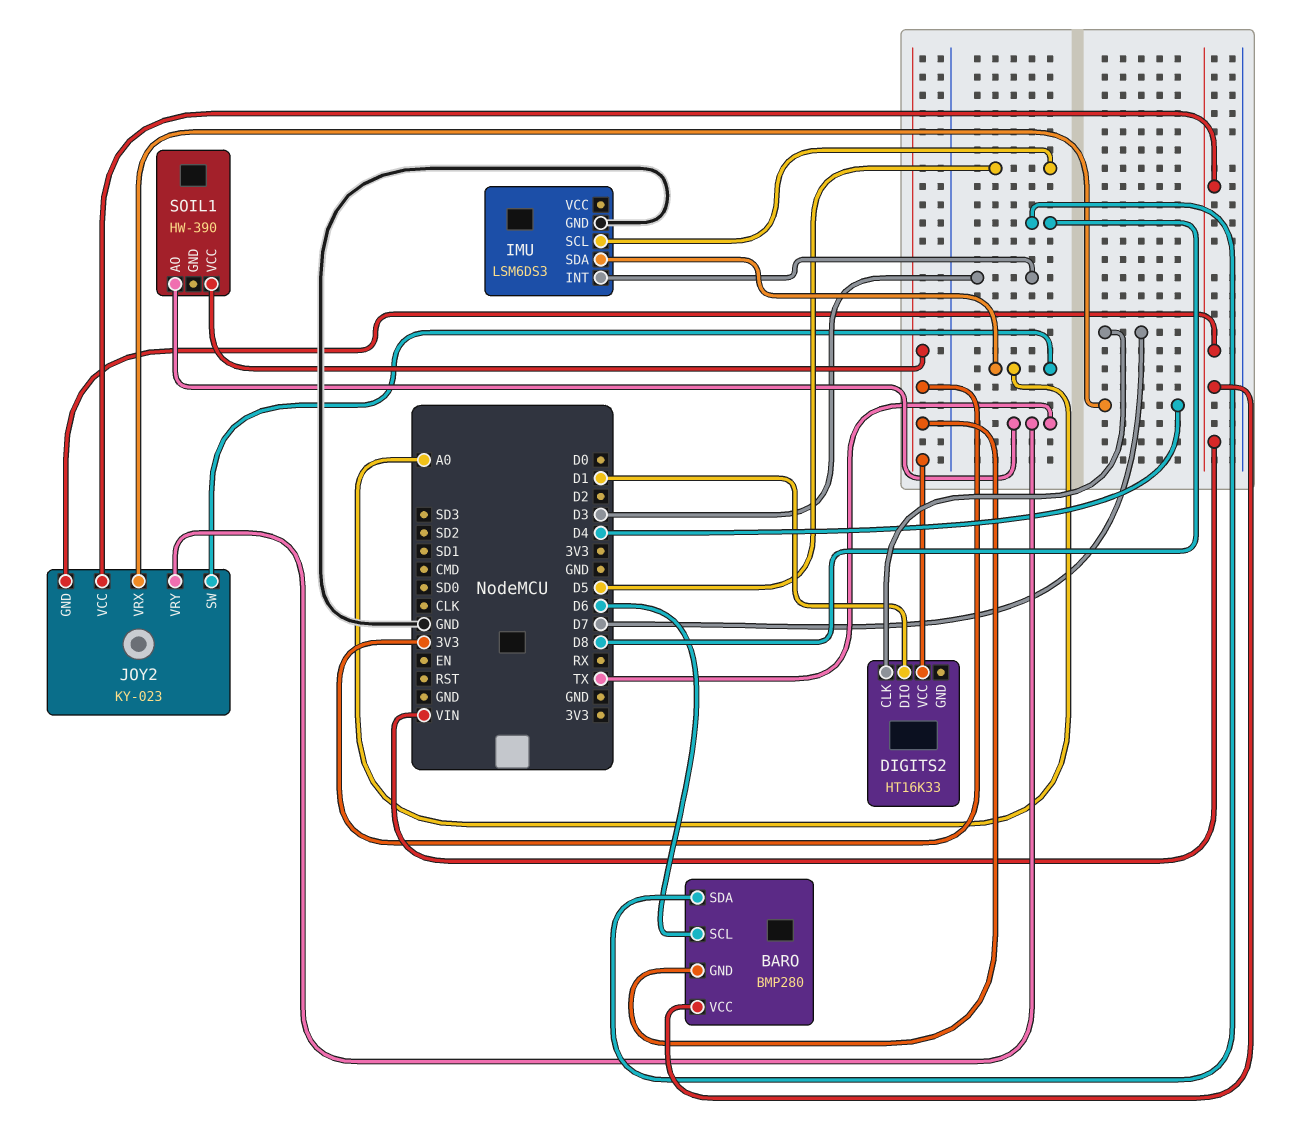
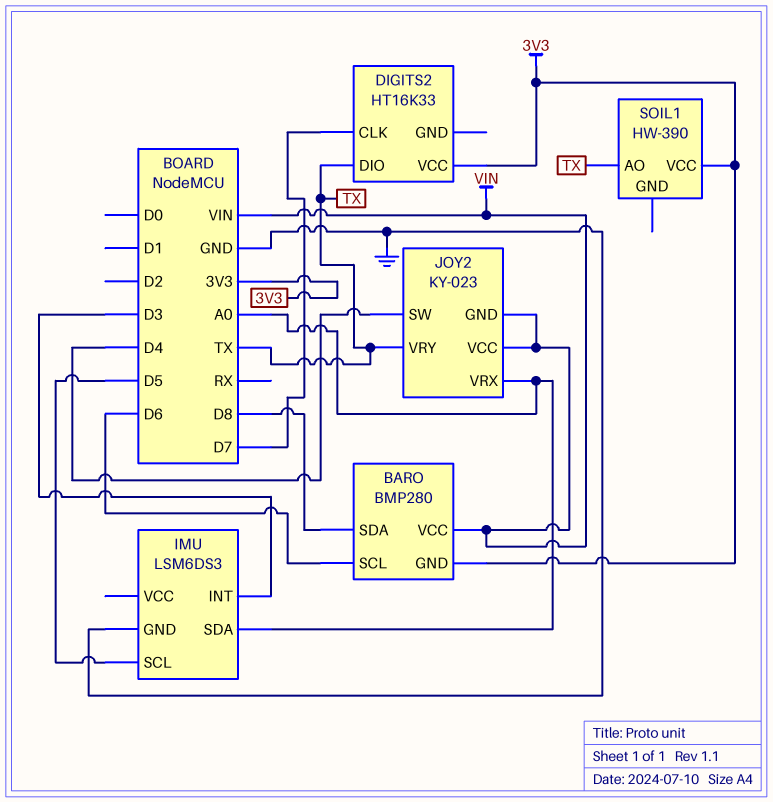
DIGITS2 pin DIO: D1 -> TX
JOY2 pin SW: A0 -> D4
JOY2 pin VRX: D4 -> A0

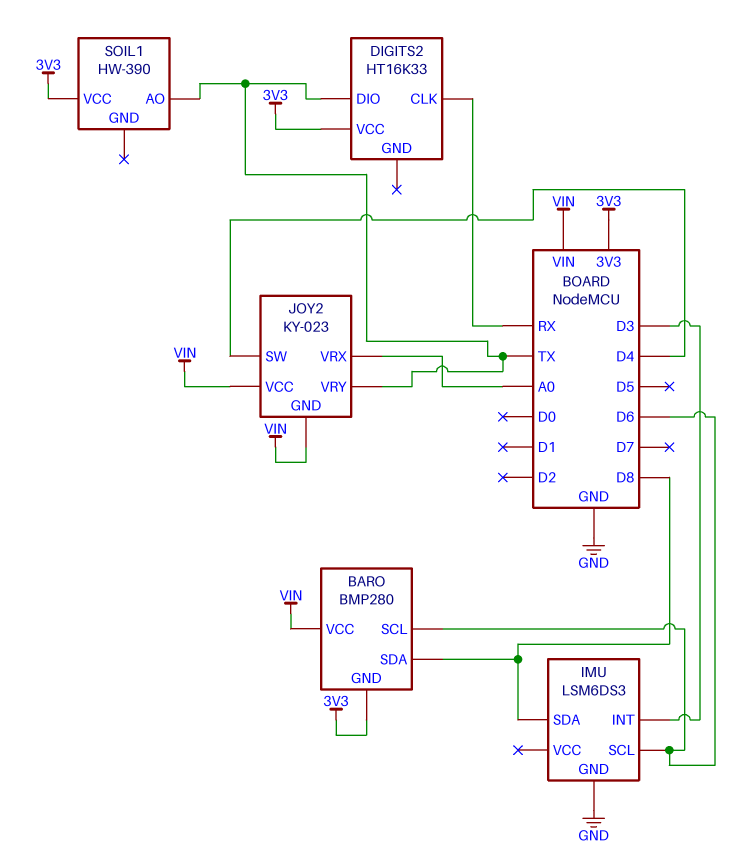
DIGITS2 pin CLK: D7 -> RX
IMU pin SCL: D5 -> D6
IMU pin SDA: A0 -> D8

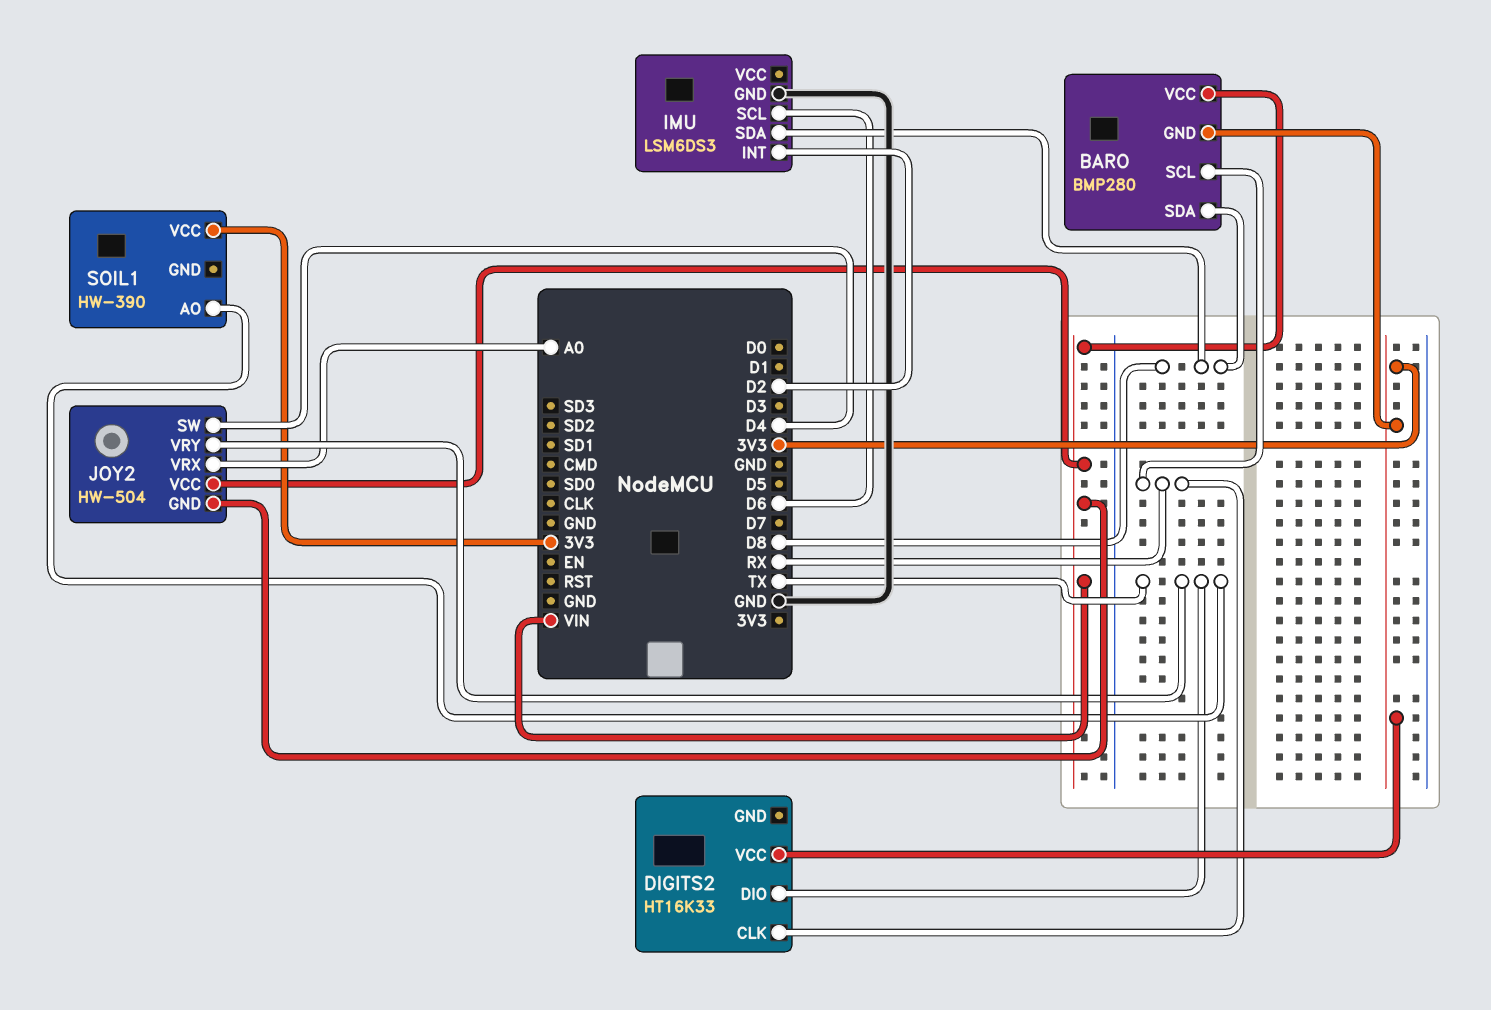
BARO pin SCL: D6 -> RX
IMU pin INT: D3 -> D2
JOY2: KY-023 -> HW-504

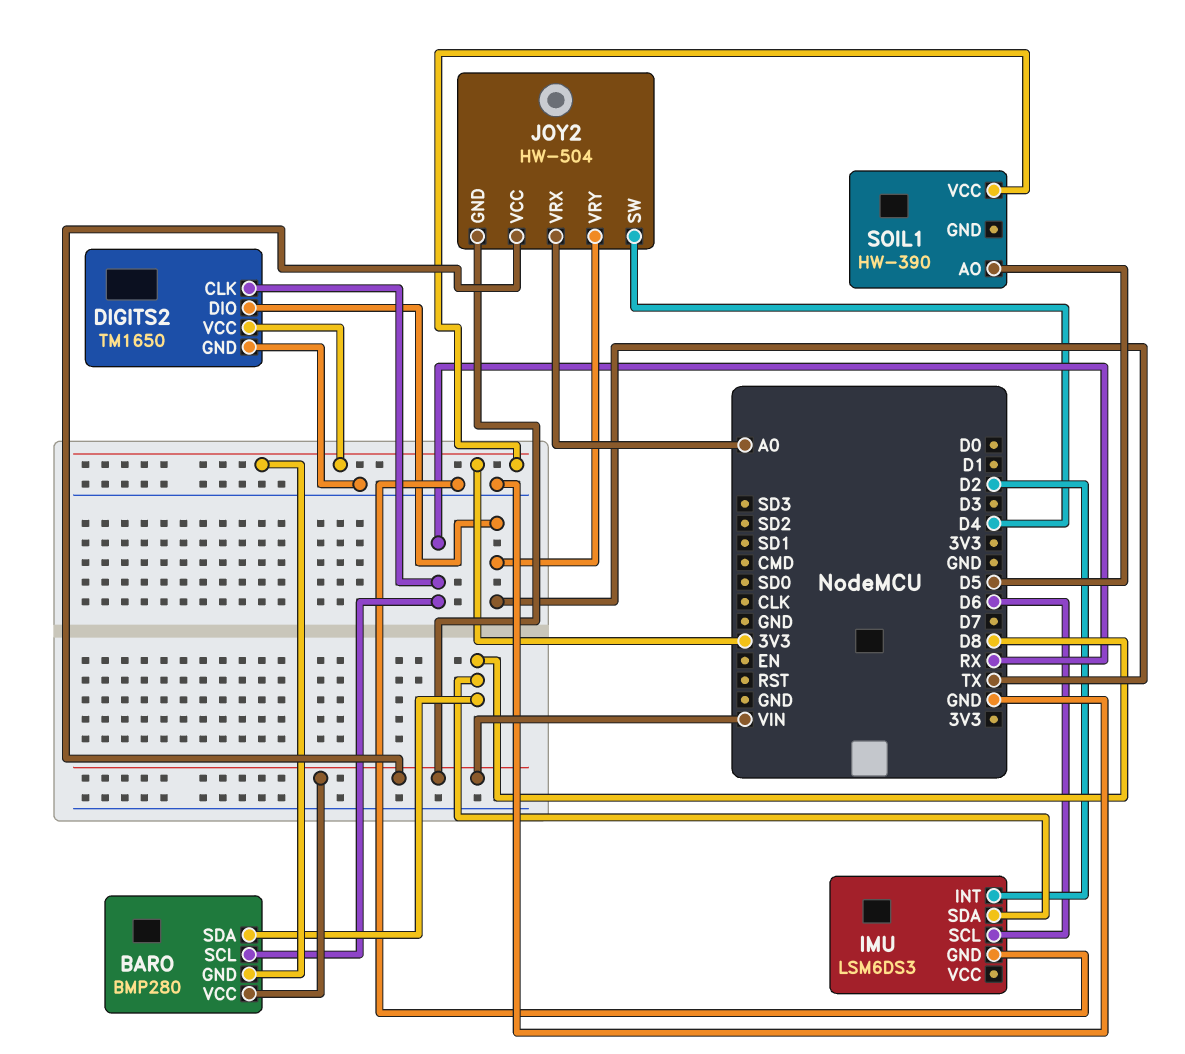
DIGITS2: HT16K33 -> TM1650
DIGITS2 pin GND: none -> GND
SOIL1 pin AO: TX -> D5

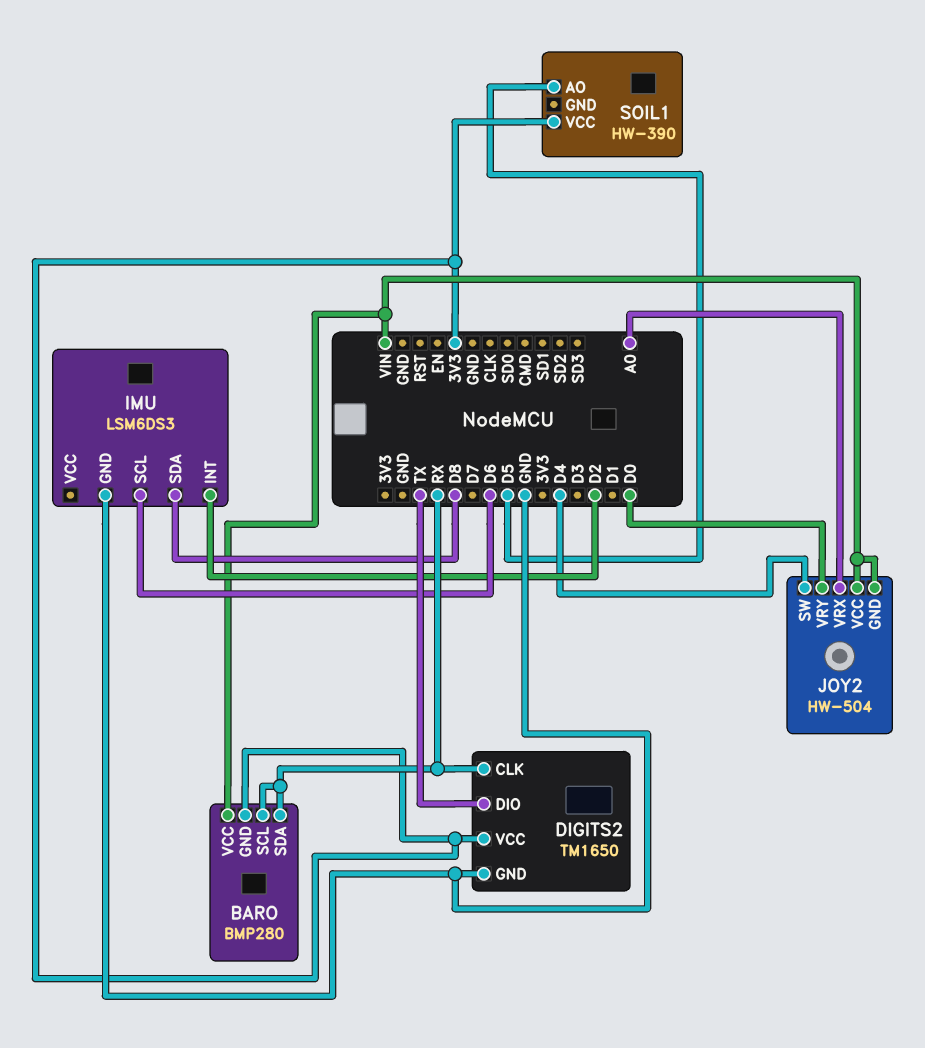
BARO pin SDA: D8 -> RX
JOY2 pin VRY: TX -> D0

